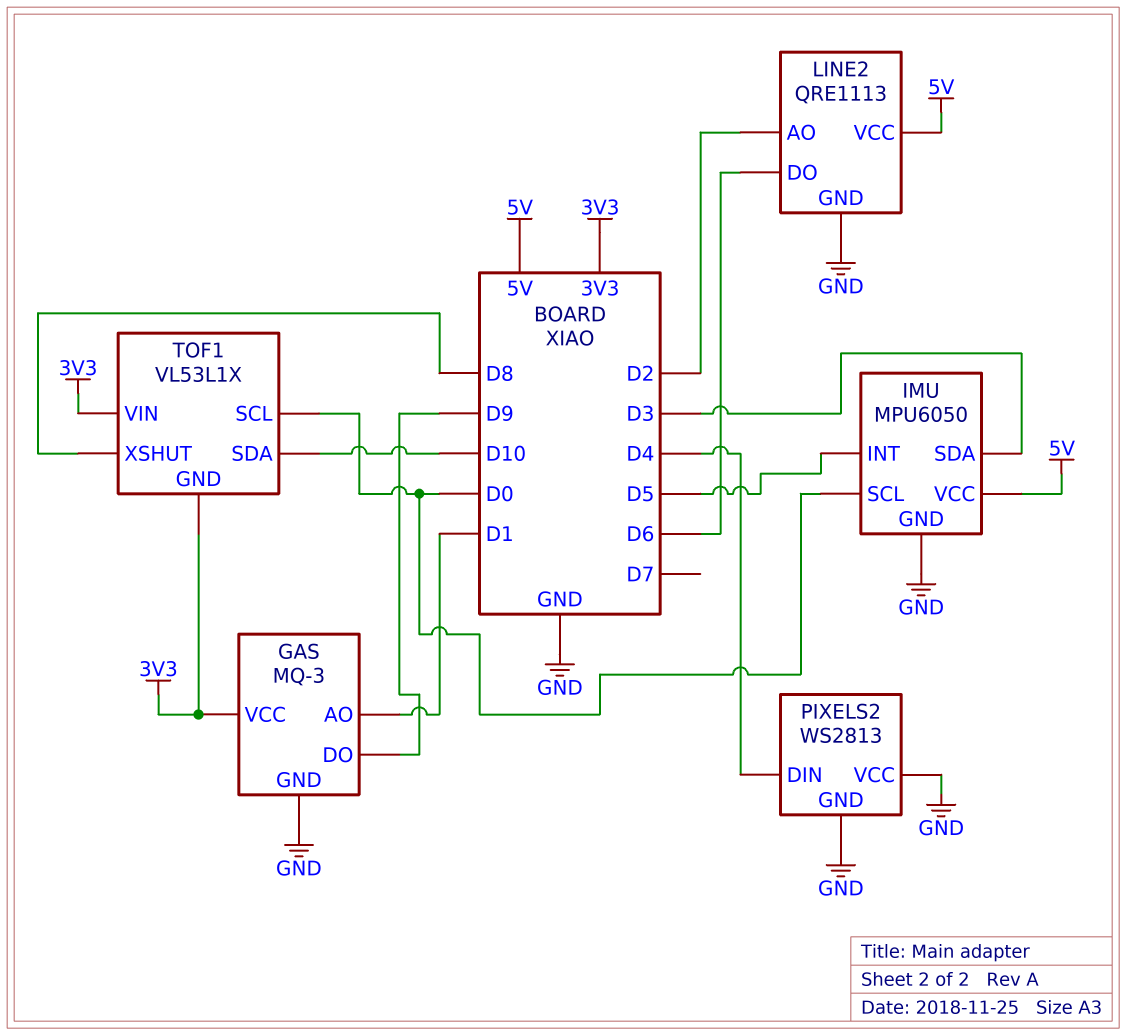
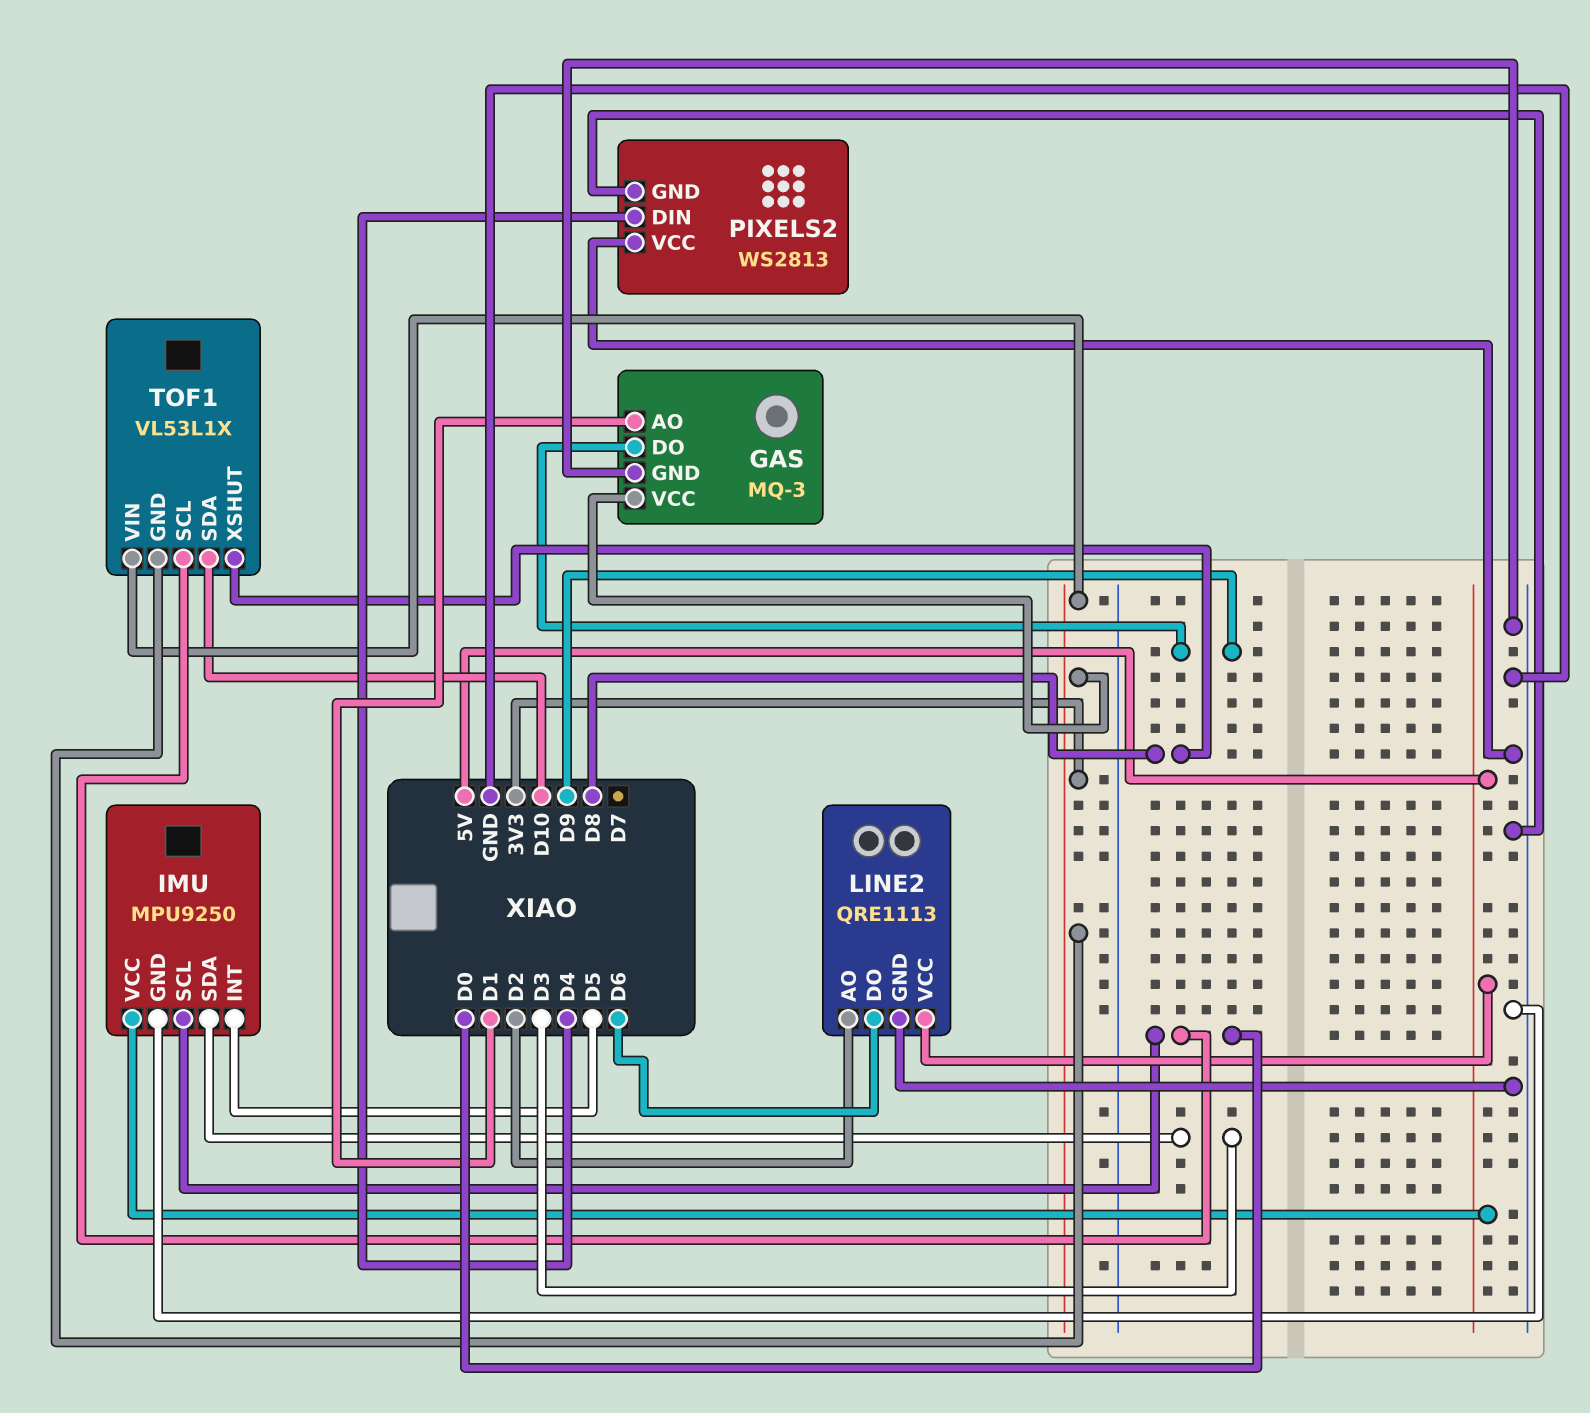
IMU: MPU6050 -> MPU9250

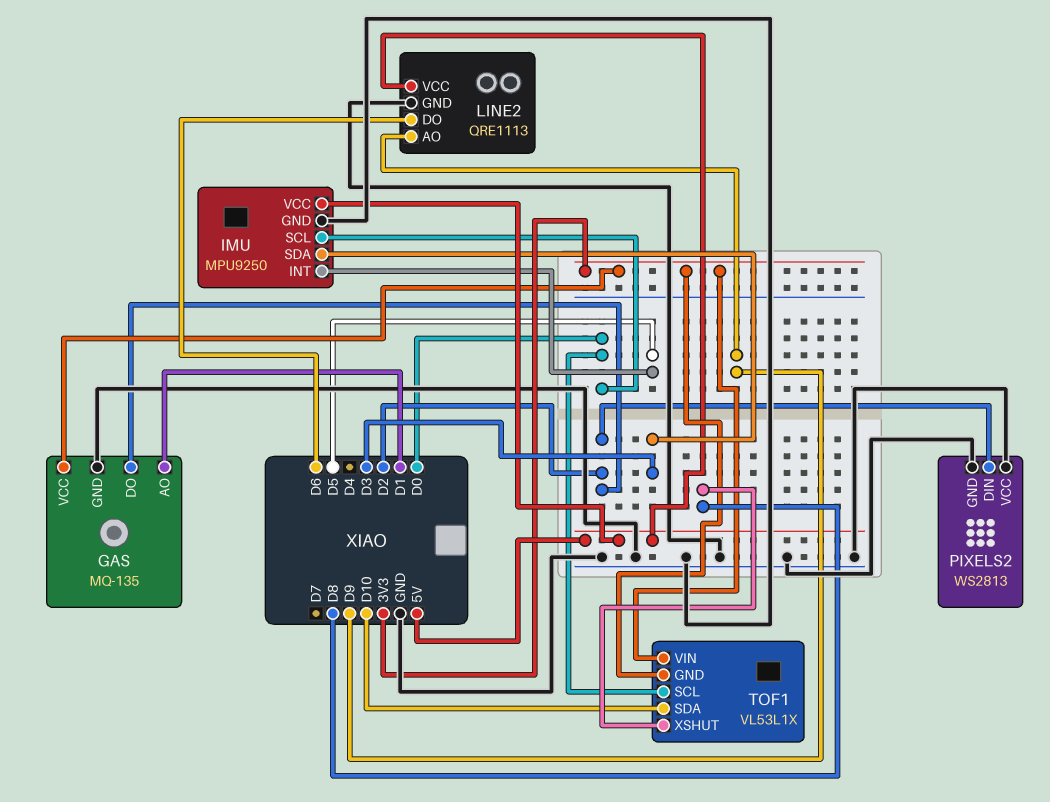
GAS: MQ-3 -> MQ-135
GAS pin DO: D9 -> D2
LINE2 pin AO: D2 -> D9
PIXELS2 pin DIN: D4 -> D2

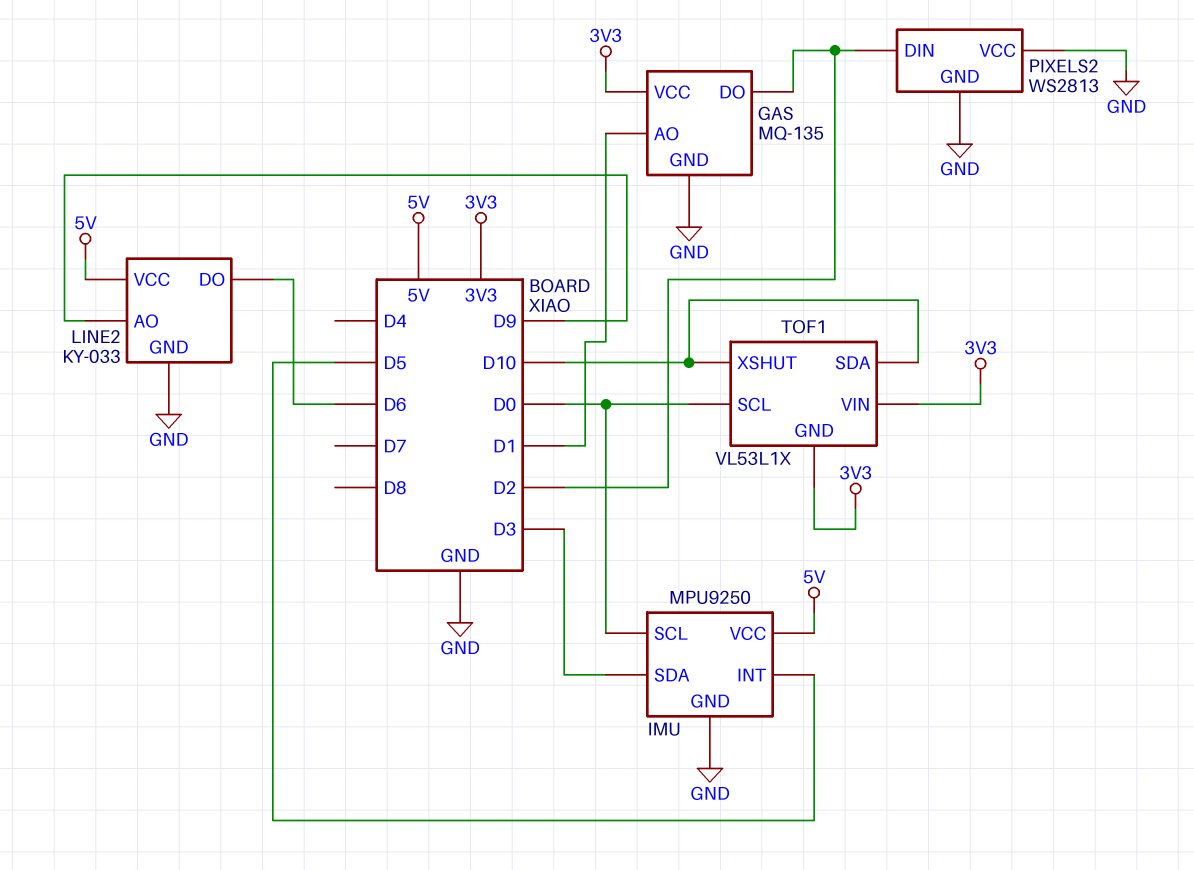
LINE2: QRE1113 -> KY-033
TOF1 pin XSHUT: D8 -> D10

